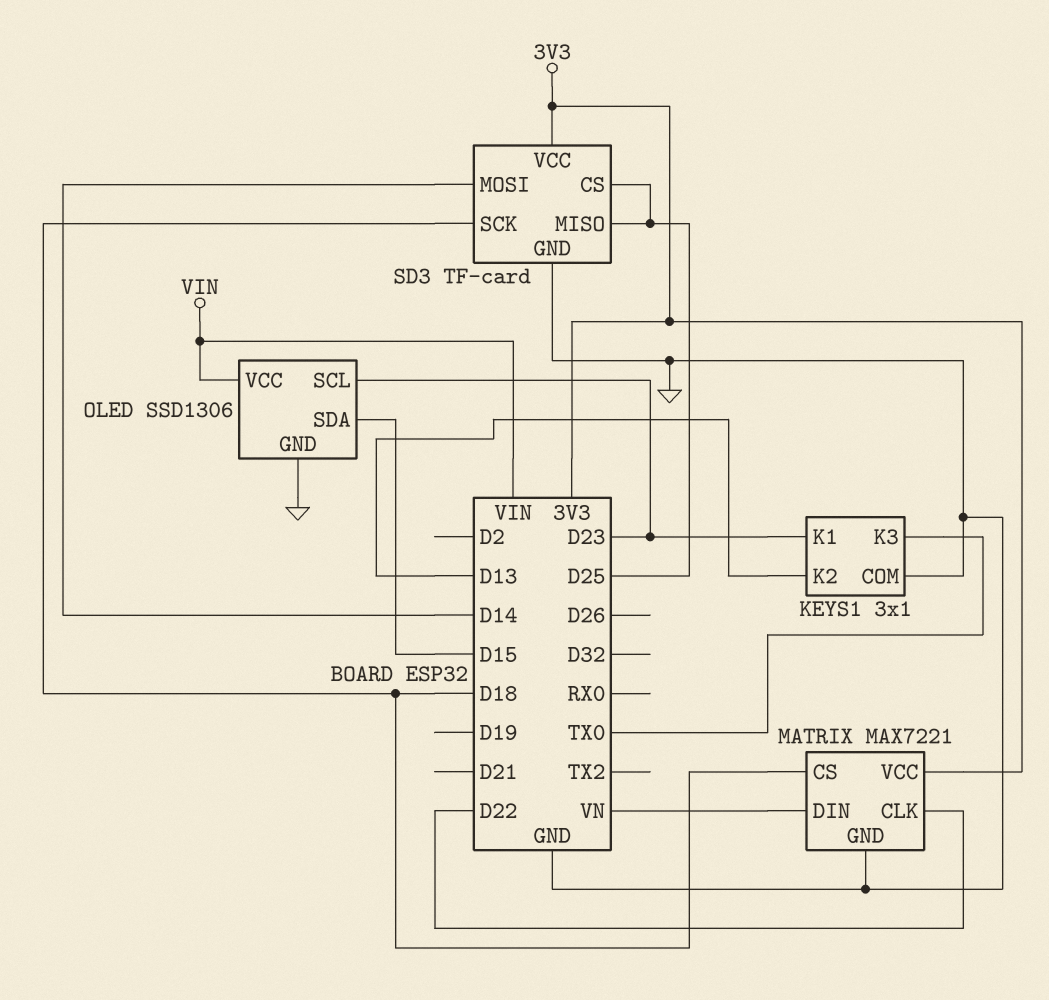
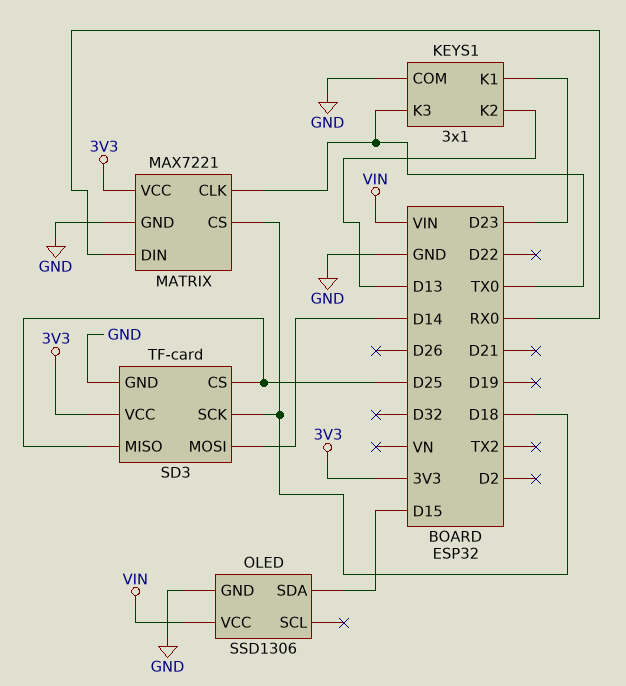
MATRIX pin CLK: D22 -> TX0
MATRIX pin DIN: VN -> RX0
OLED pin SCL: D23 -> none

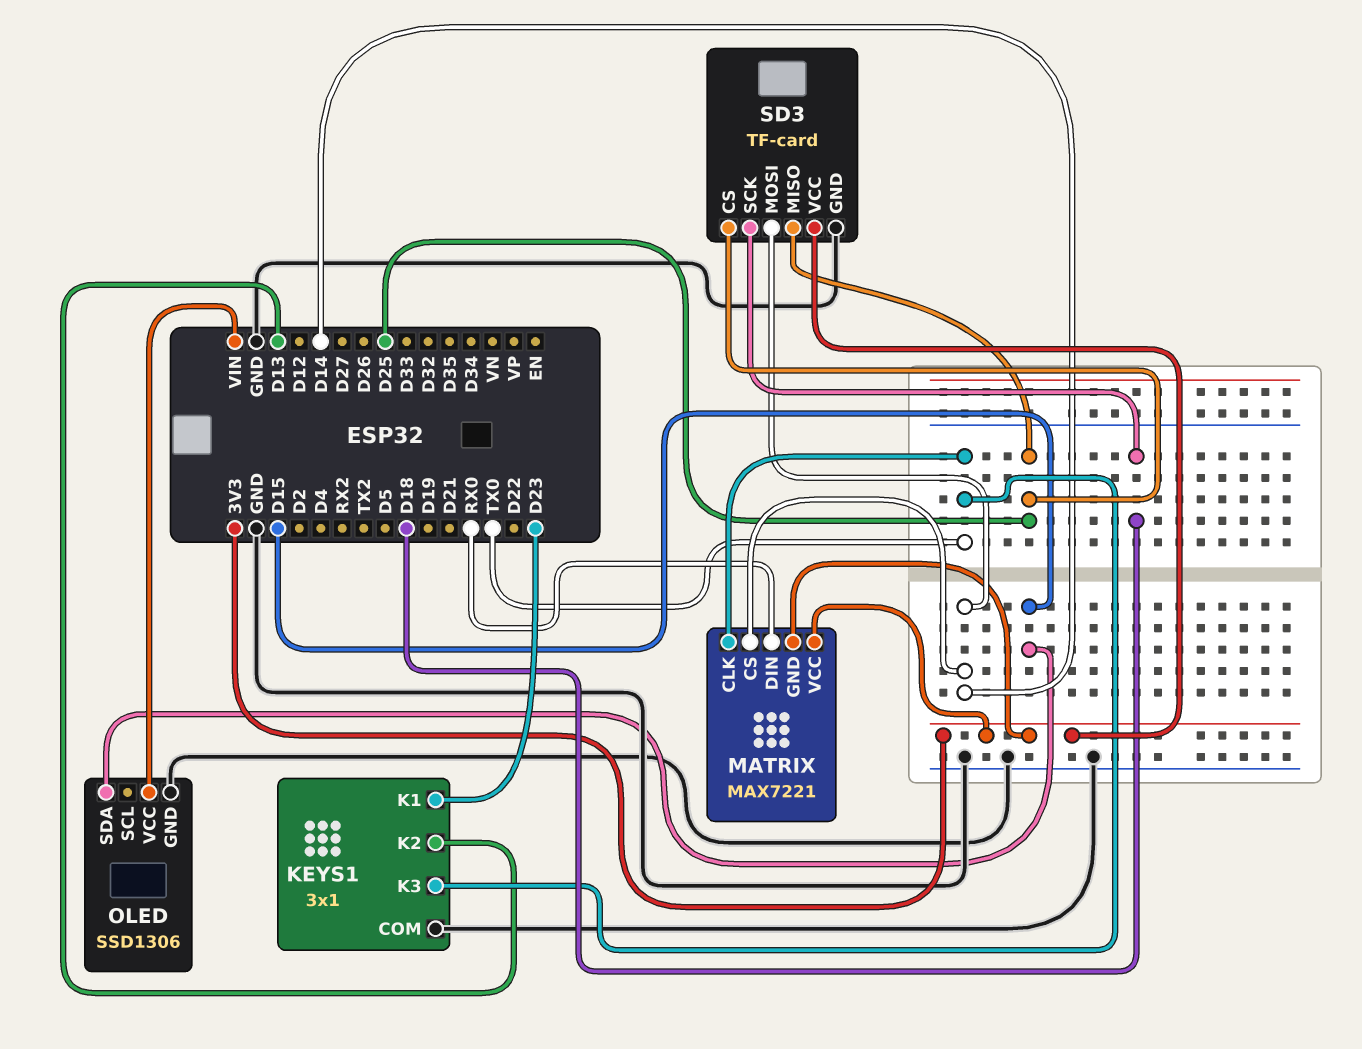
MATRIX pin CS: D18 -> D14
MATRIX pin GND: GND -> 3V3

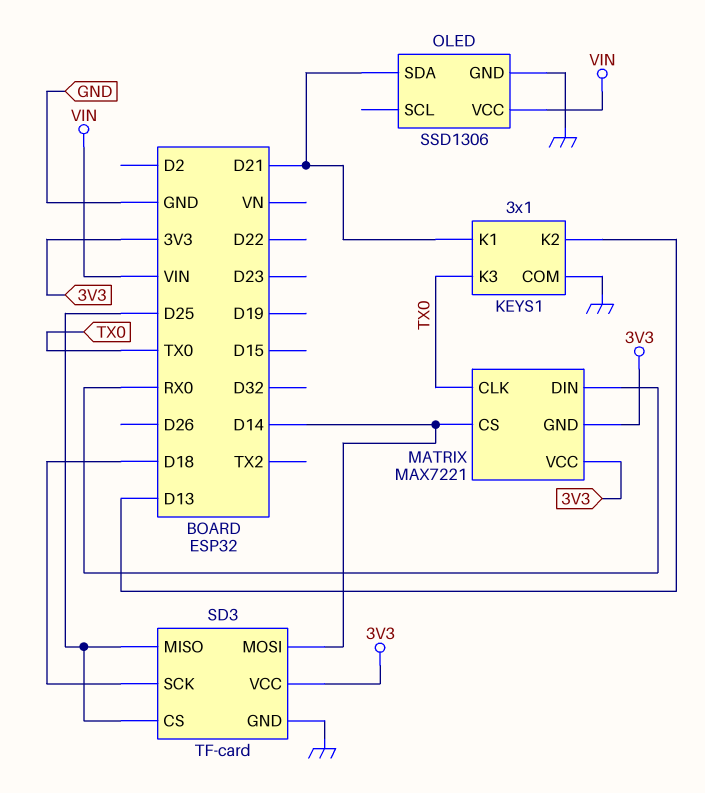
KEYS1 pin K1: D23 -> D21
OLED pin SDA: D15 -> D21

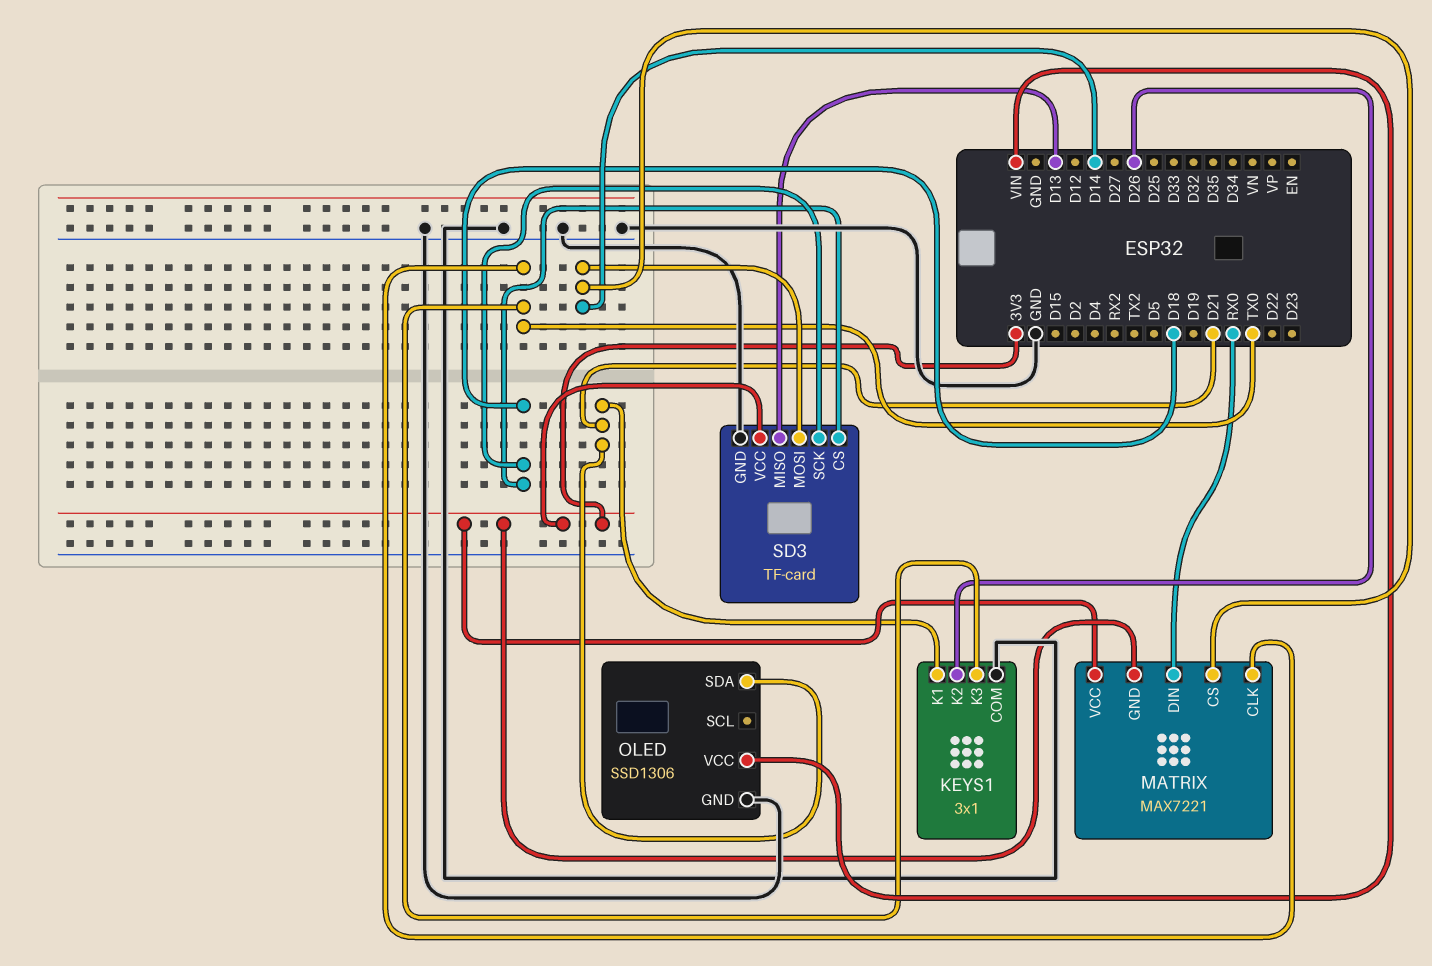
KEYS1 pin K2: D13 -> D26
SD3 pin CS: D25 -> D18
SD3 pin MISO: D25 -> D13

